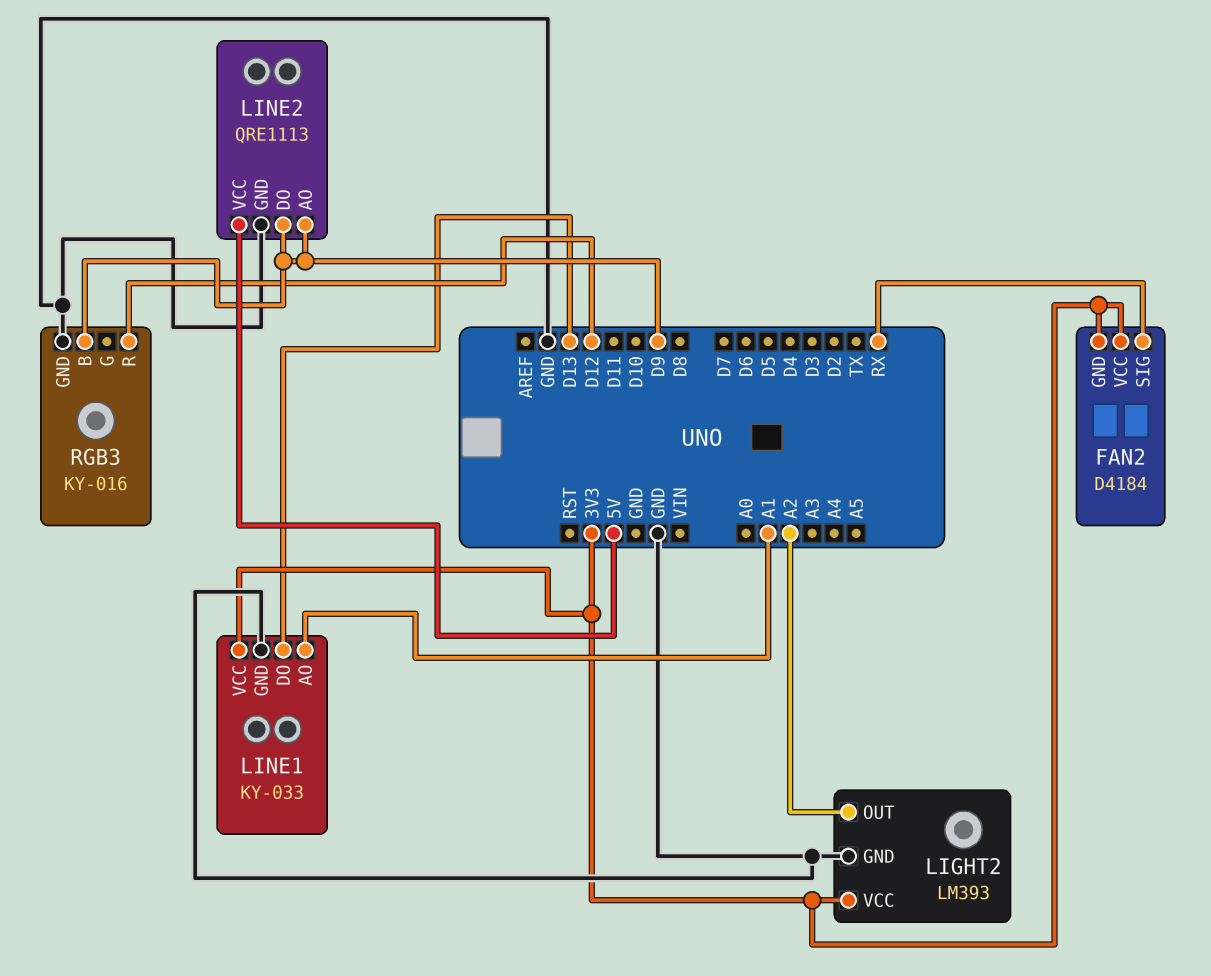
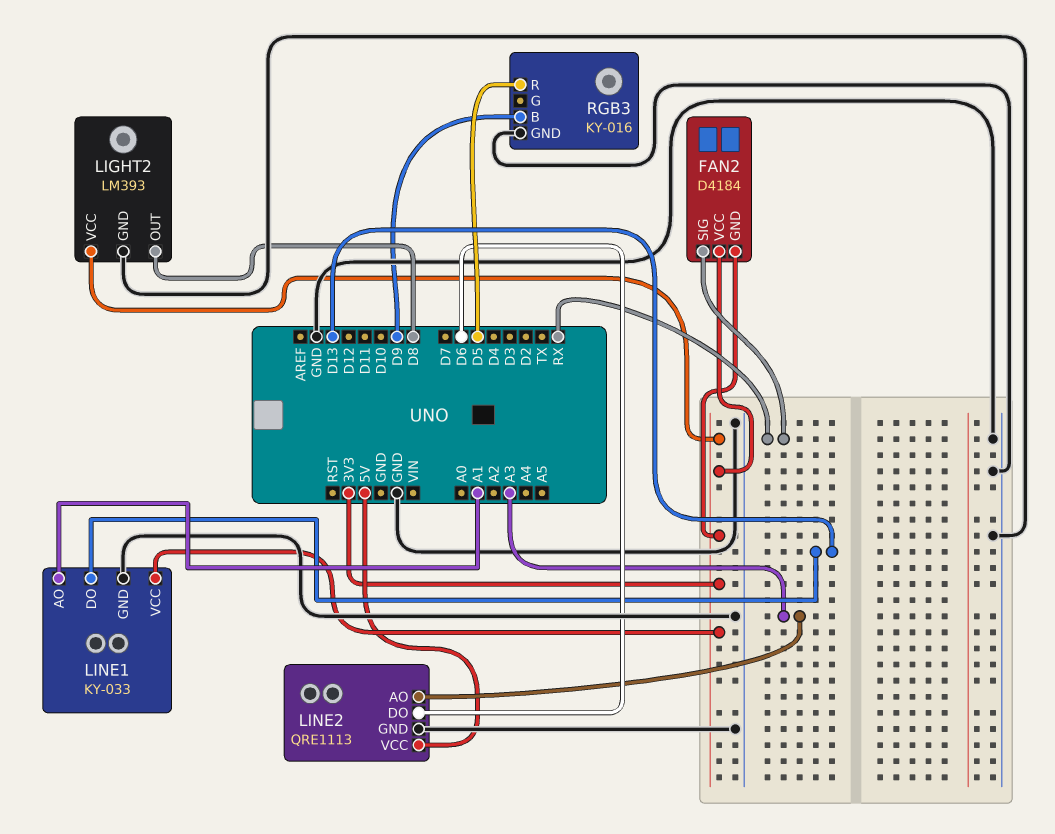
LIGHT2 pin OUT: A2 -> D8
LINE2 pin AO: D9 -> A3
LINE2 pin DO: D9 -> D6
RGB3 pin R: D12 -> D5

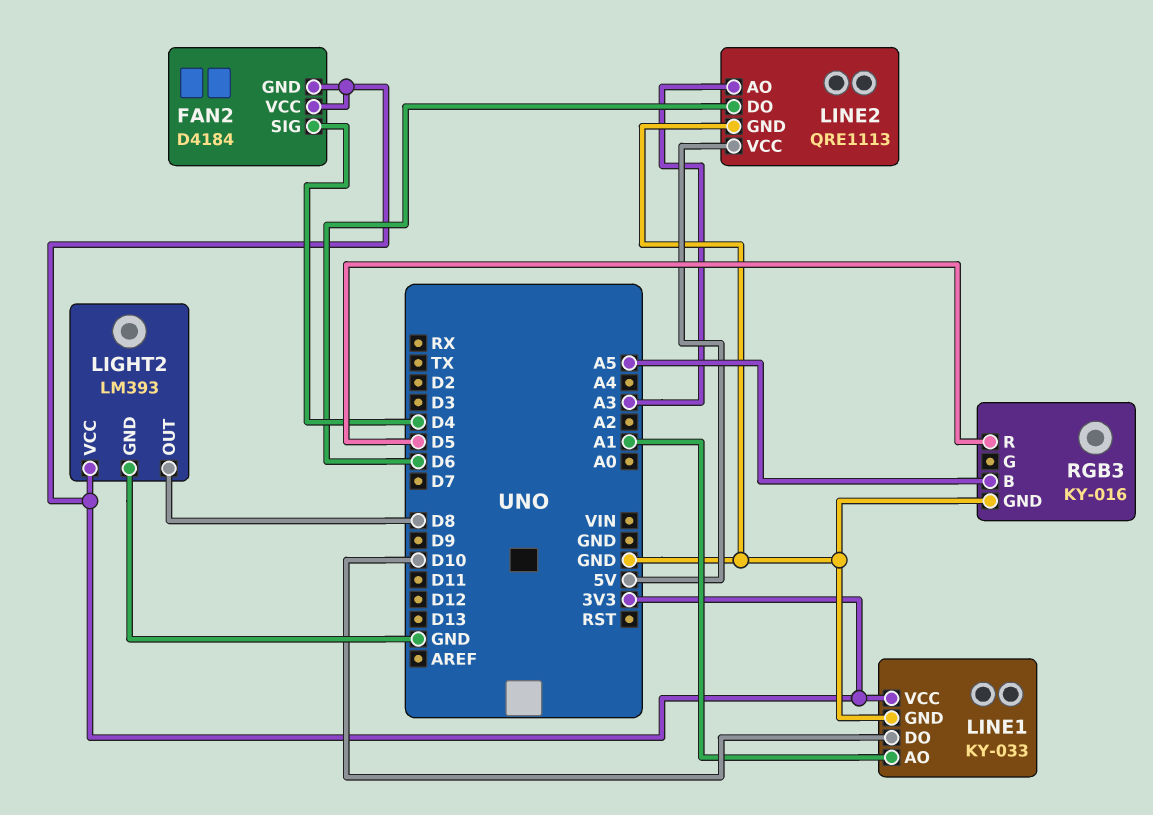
FAN2 pin SIG: RX -> D4
LINE1 pin DO: D13 -> D10
RGB3 pin B: D9 -> A5

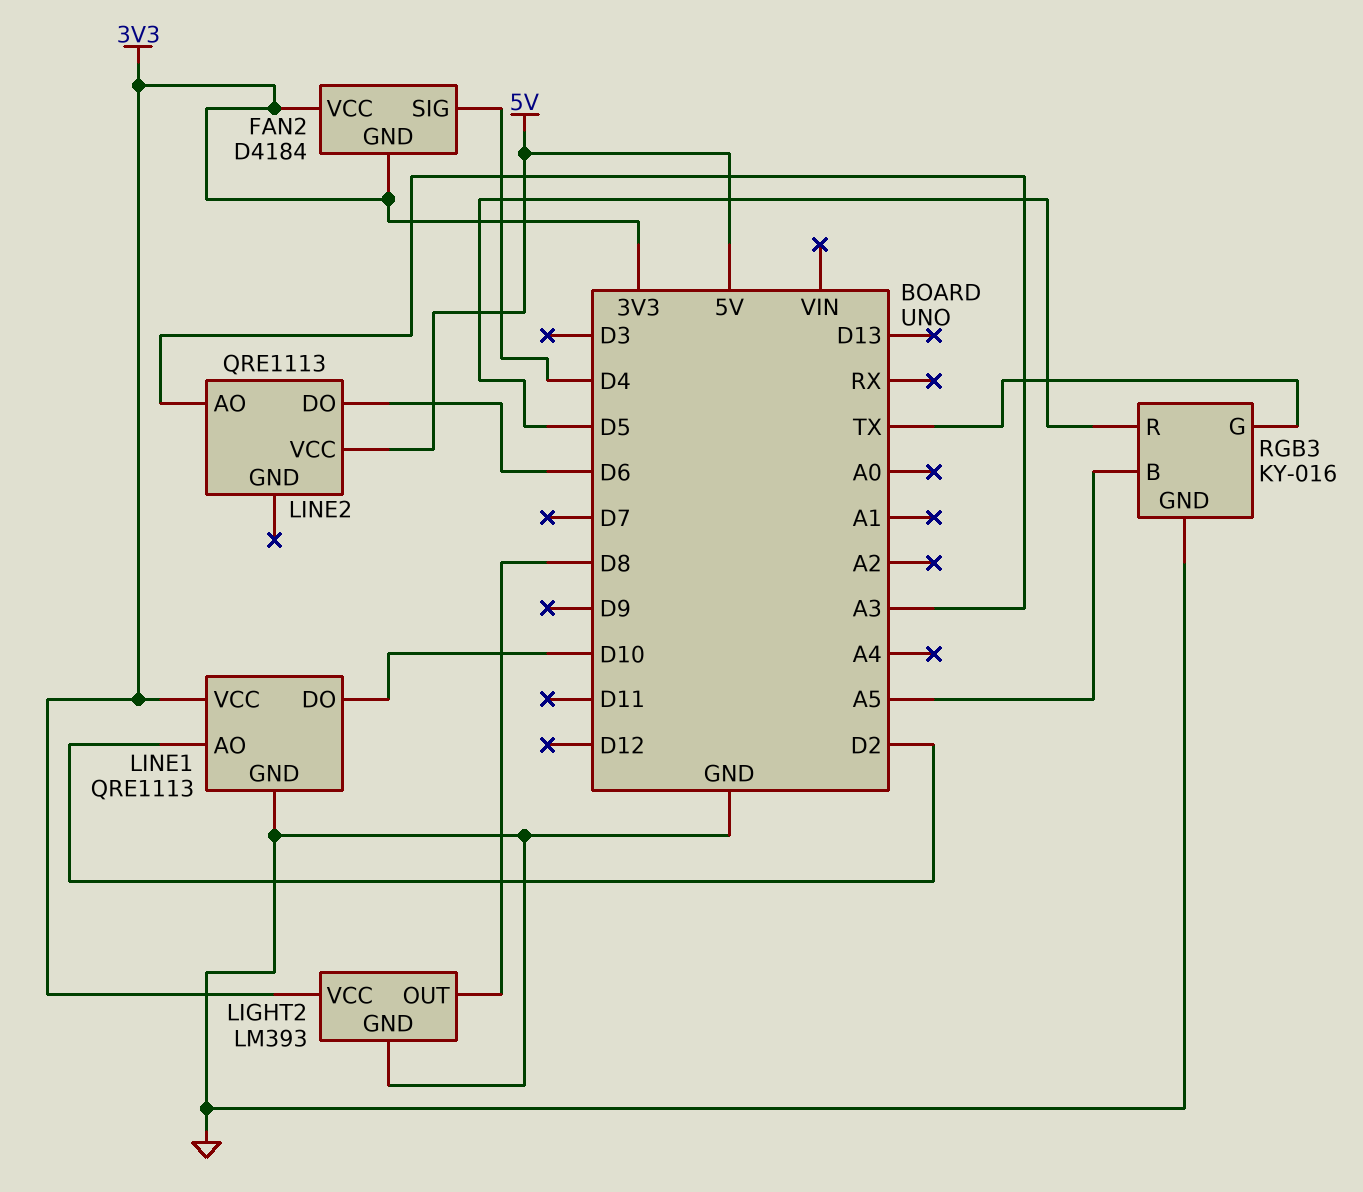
LINE1: KY-033 -> QRE1113
LINE1 pin AO: A1 -> D2
LINE2 pin GND: GND -> none
RGB3 pin G: none -> TX

